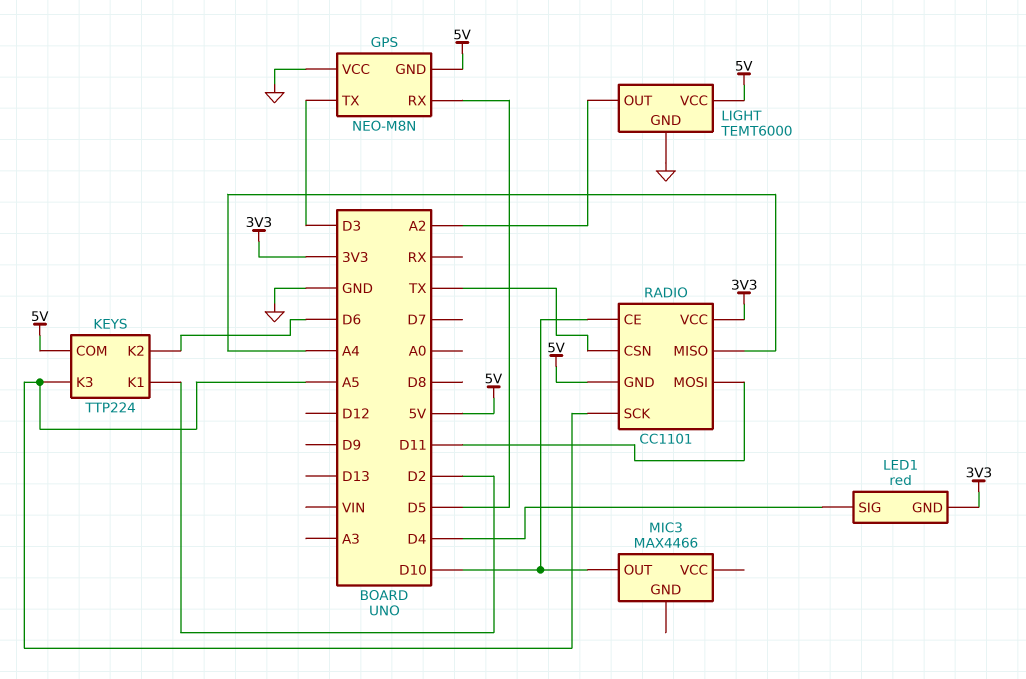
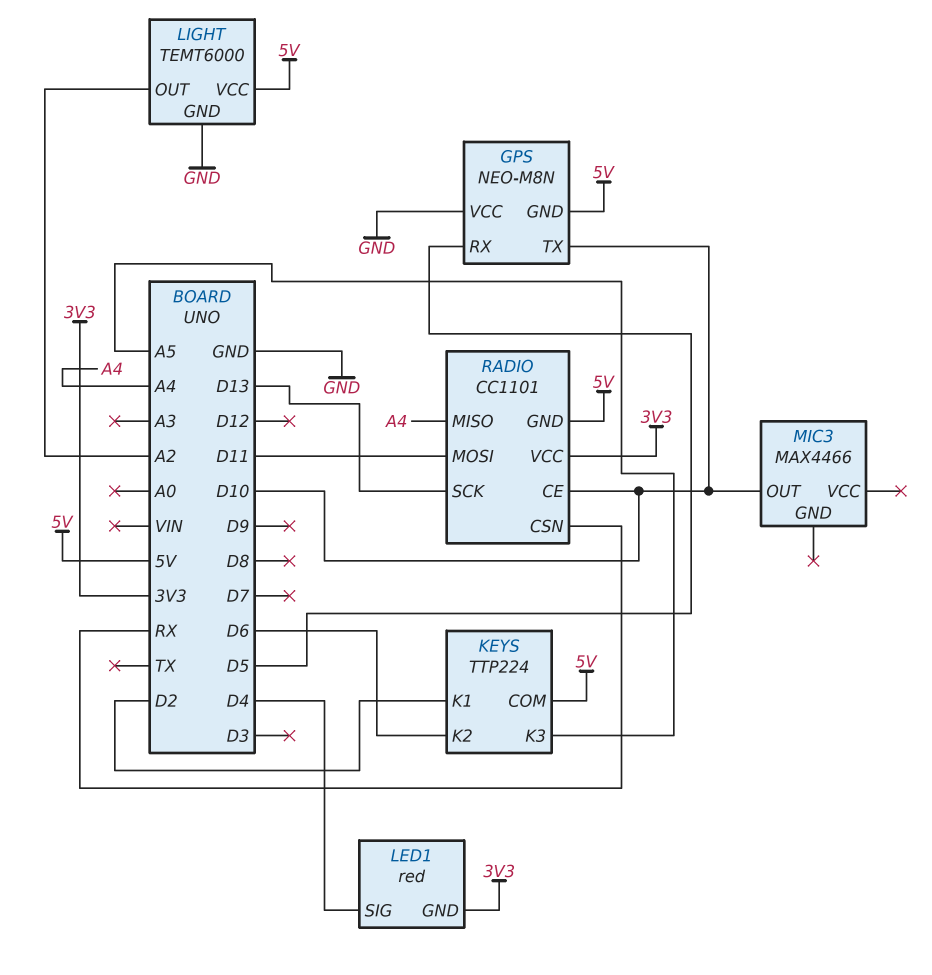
GPS pin TX: D3 -> D10
RADIO pin CSN: TX -> RX
RADIO pin SCK: A5 -> D13

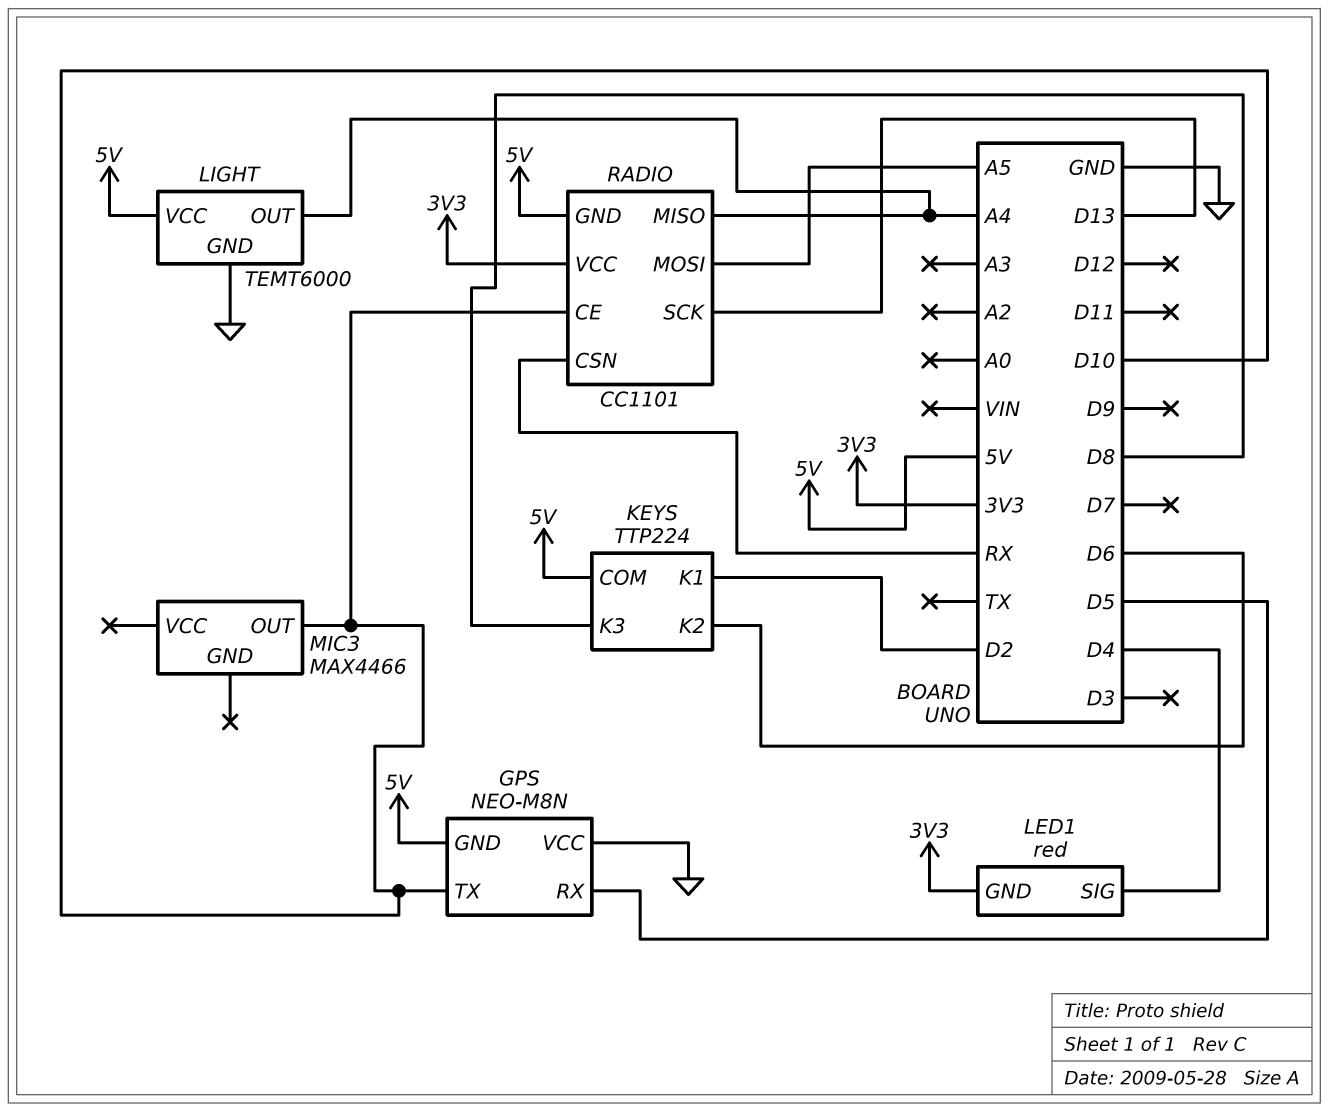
KEYS pin K3: A5 -> D8
LIGHT pin OUT: A2 -> A4
RADIO pin MOSI: D11 -> A5

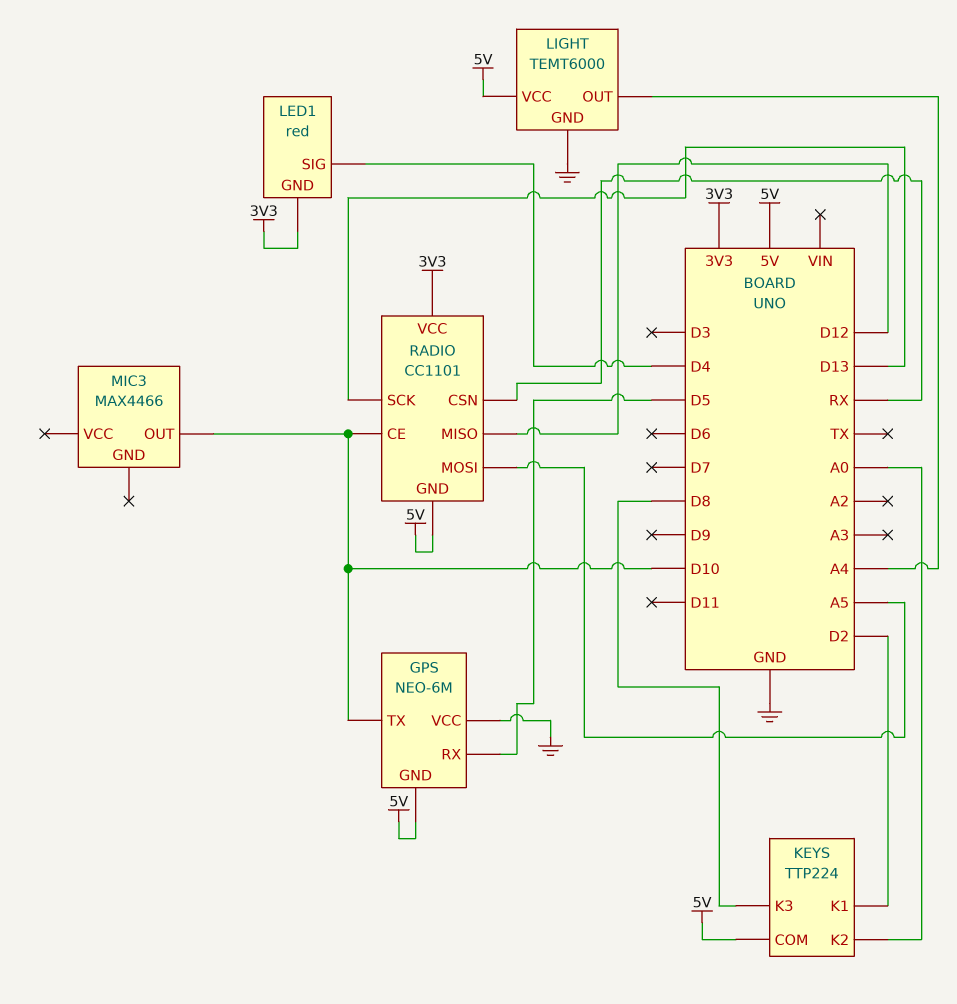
GPS: NEO-M8N -> NEO-6M
KEYS pin K2: D6 -> A0
RADIO pin MISO: A4 -> D12

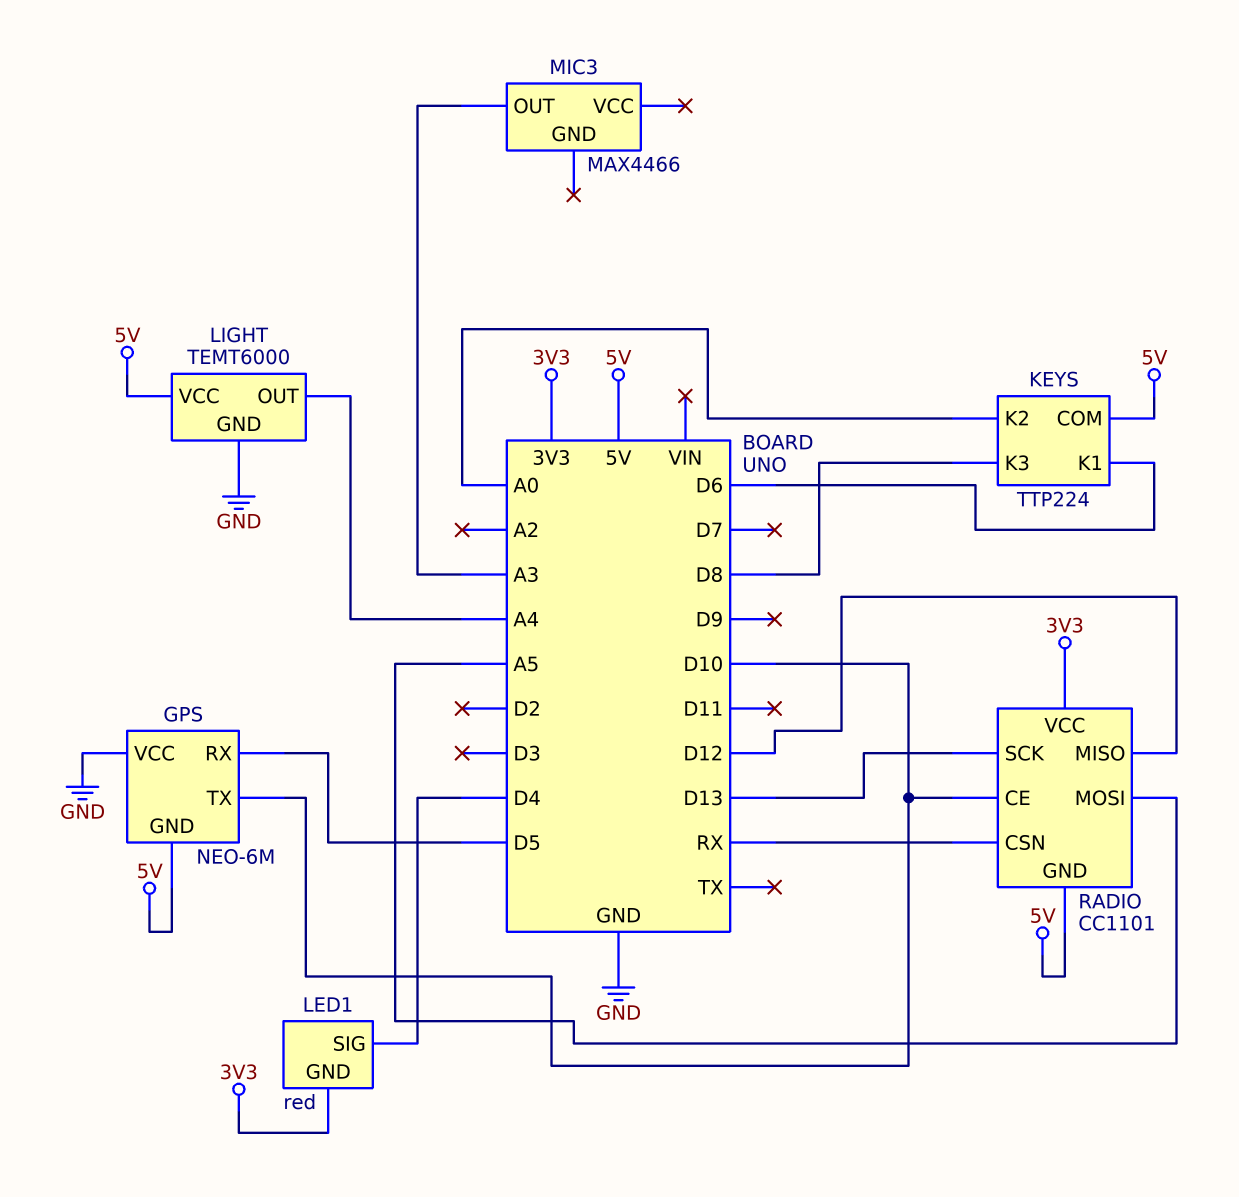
KEYS pin K1: D2 -> D6
MIC3 pin OUT: D10 -> A3

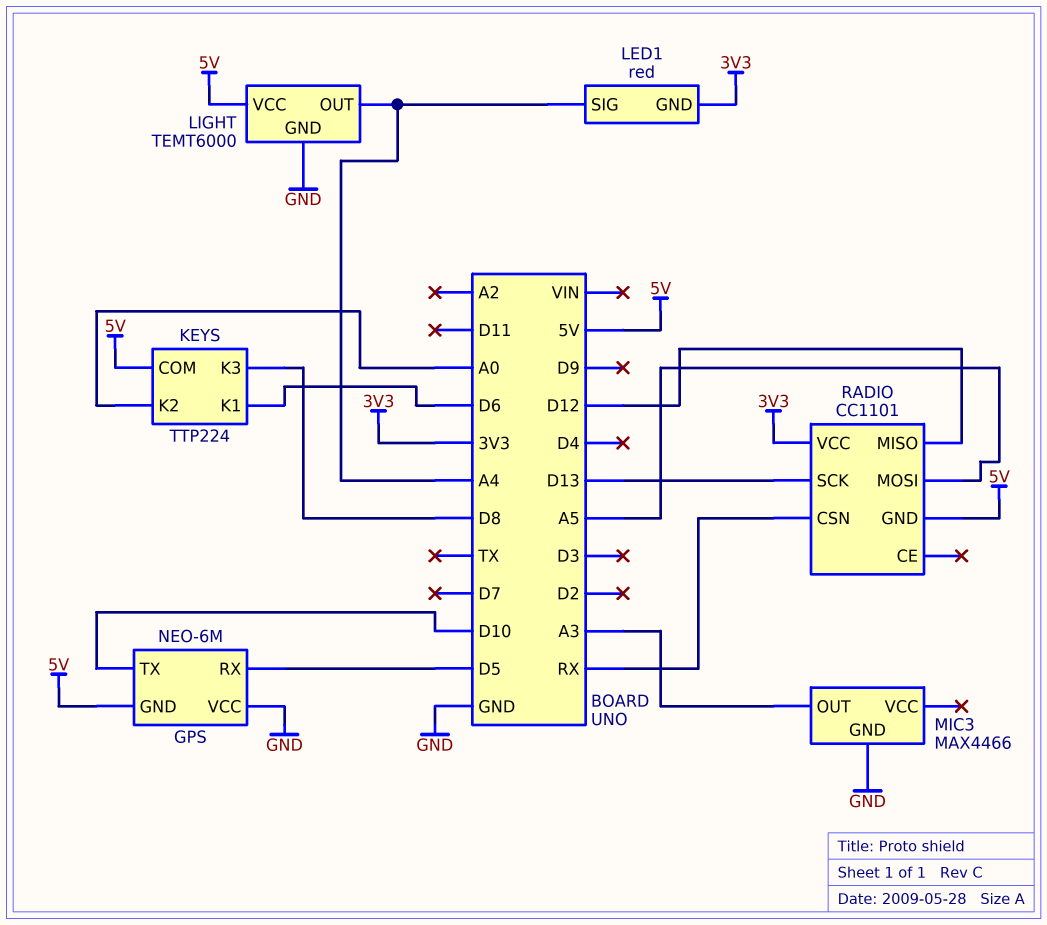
LED1 pin SIG: D4 -> A4
MIC3 pin GND: none -> GND
RADIO pin CE: D10 -> none

